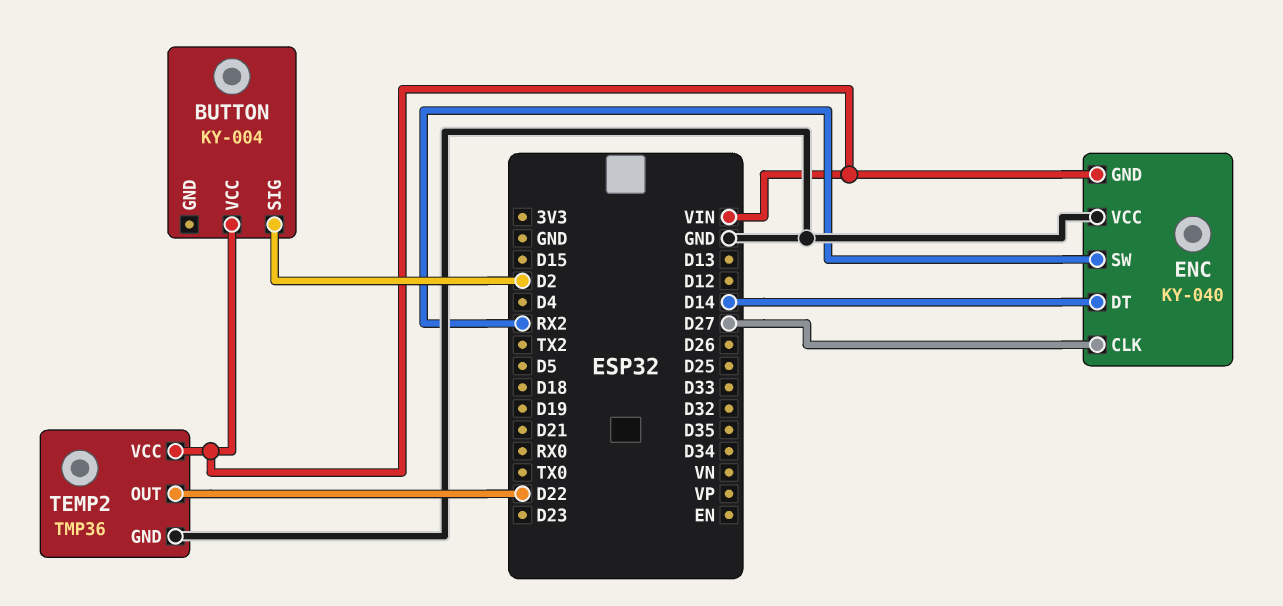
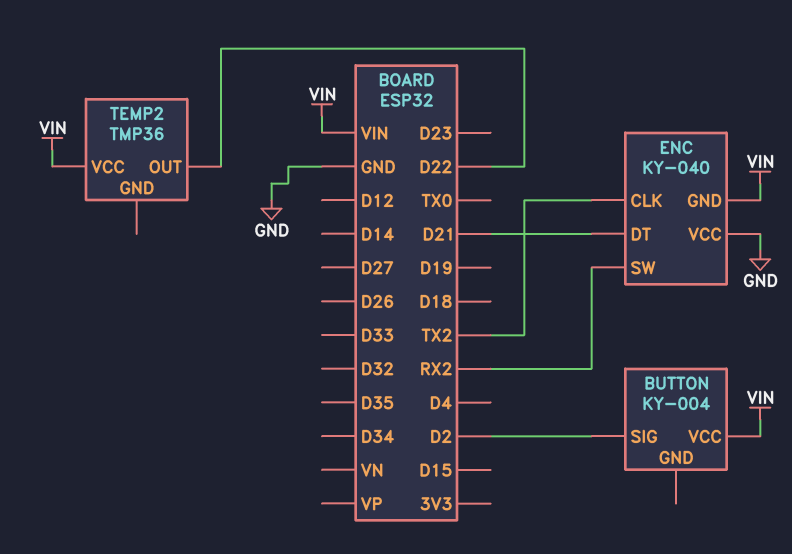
ENC pin CLK: D27 -> TX2
ENC pin DT: D14 -> D21
TEMP2 pin GND: GND -> none

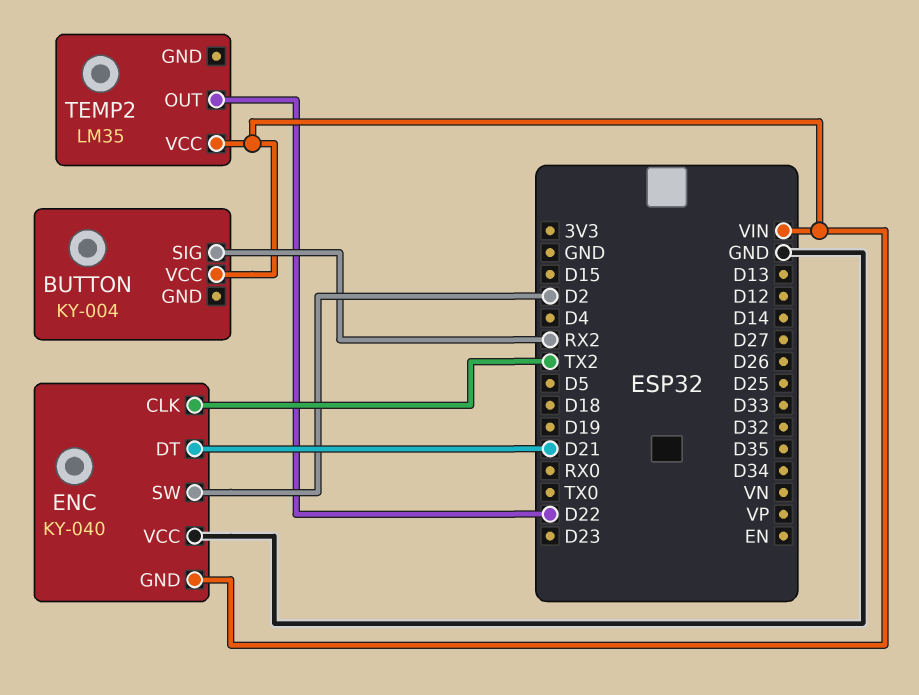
BUTTON pin SIG: D2 -> RX2
ENC pin SW: RX2 -> D2
TEMP2: TMP36 -> LM35

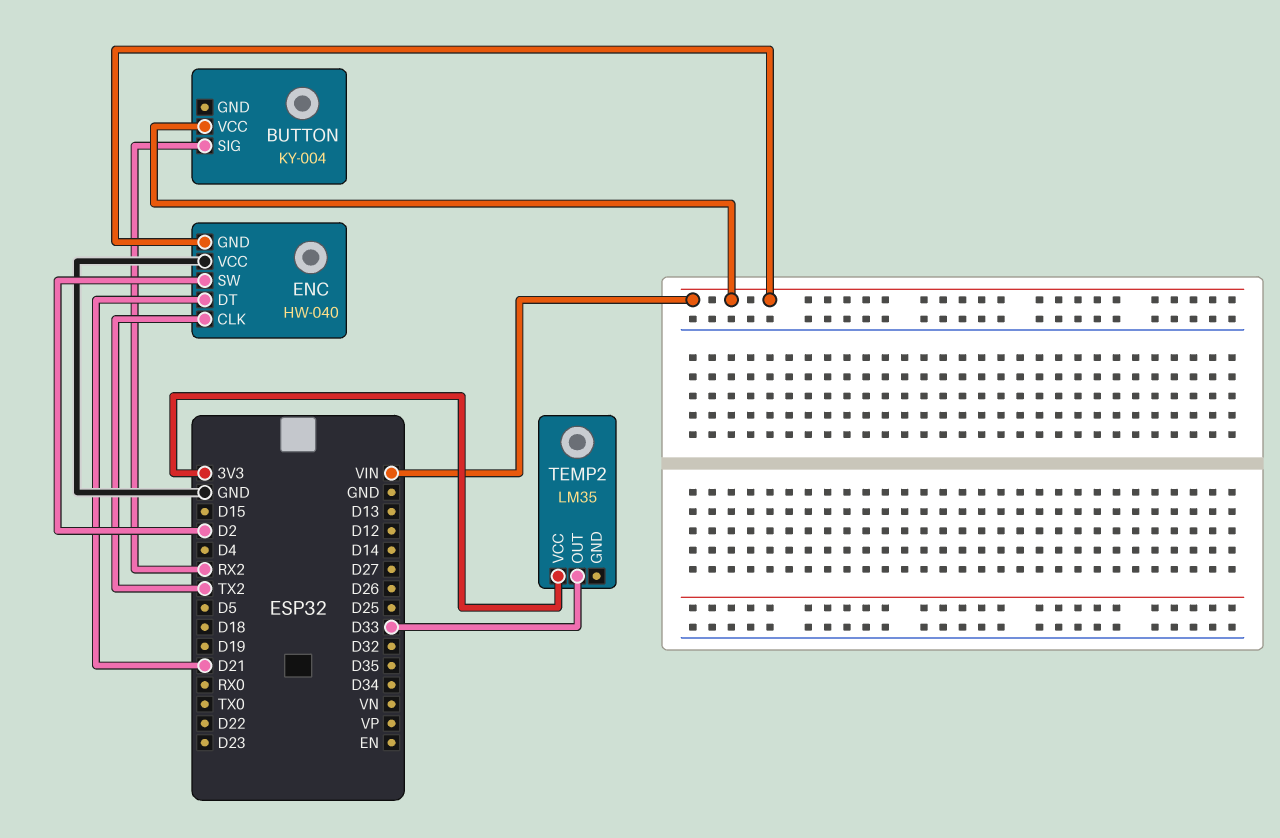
ENC: KY-040 -> HW-040
TEMP2 pin OUT: D22 -> D33
TEMP2 pin VCC: VIN -> 3V3

